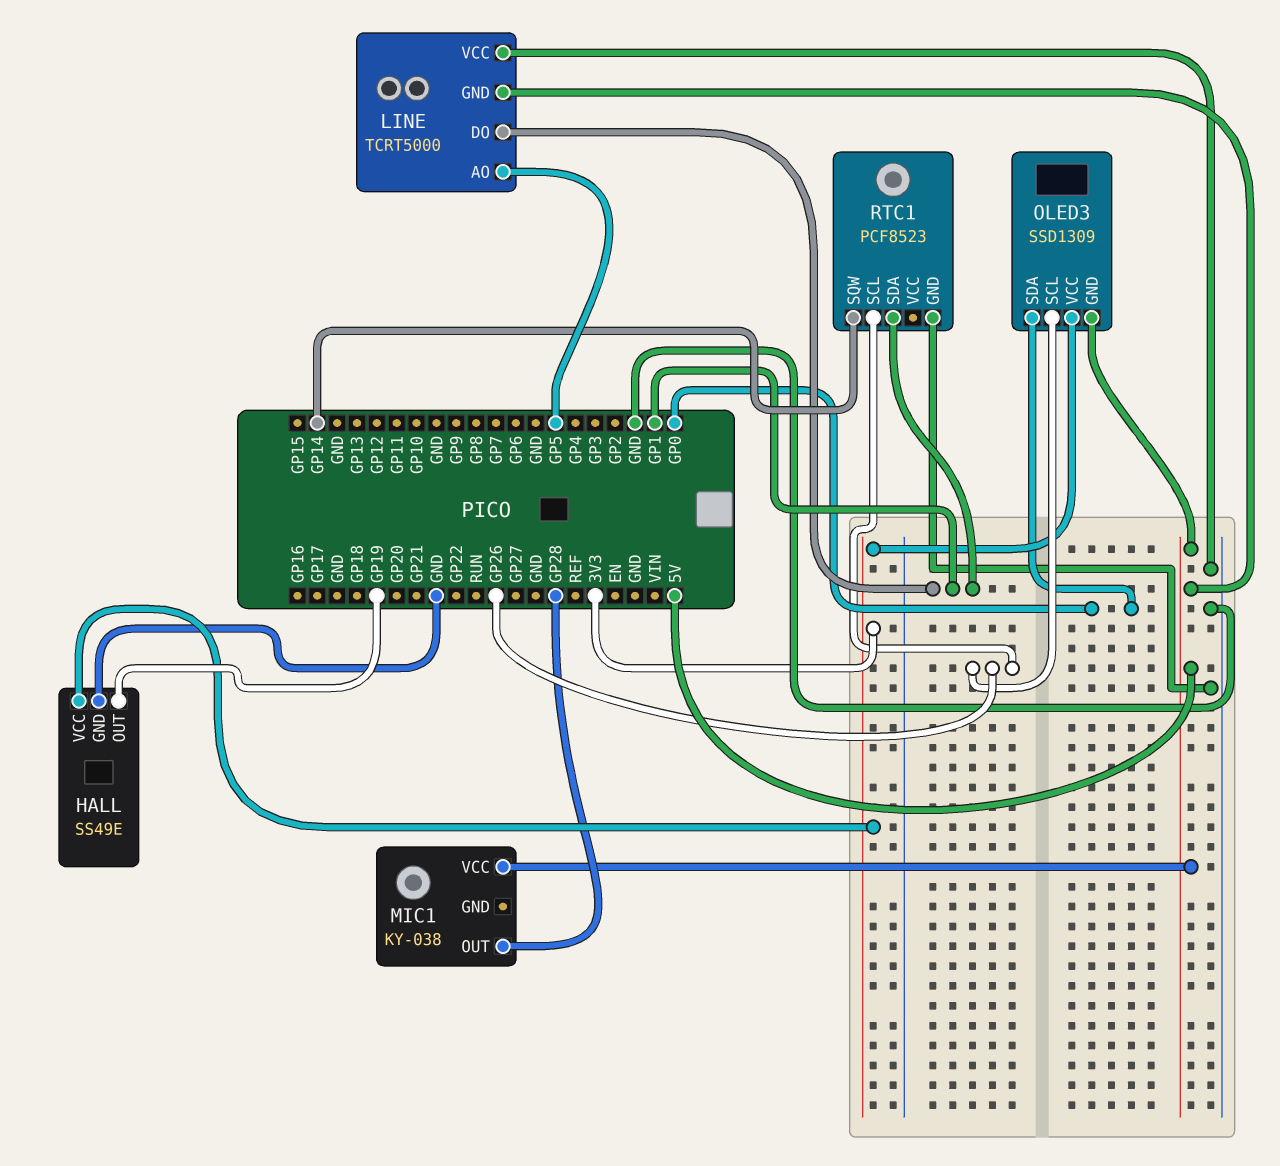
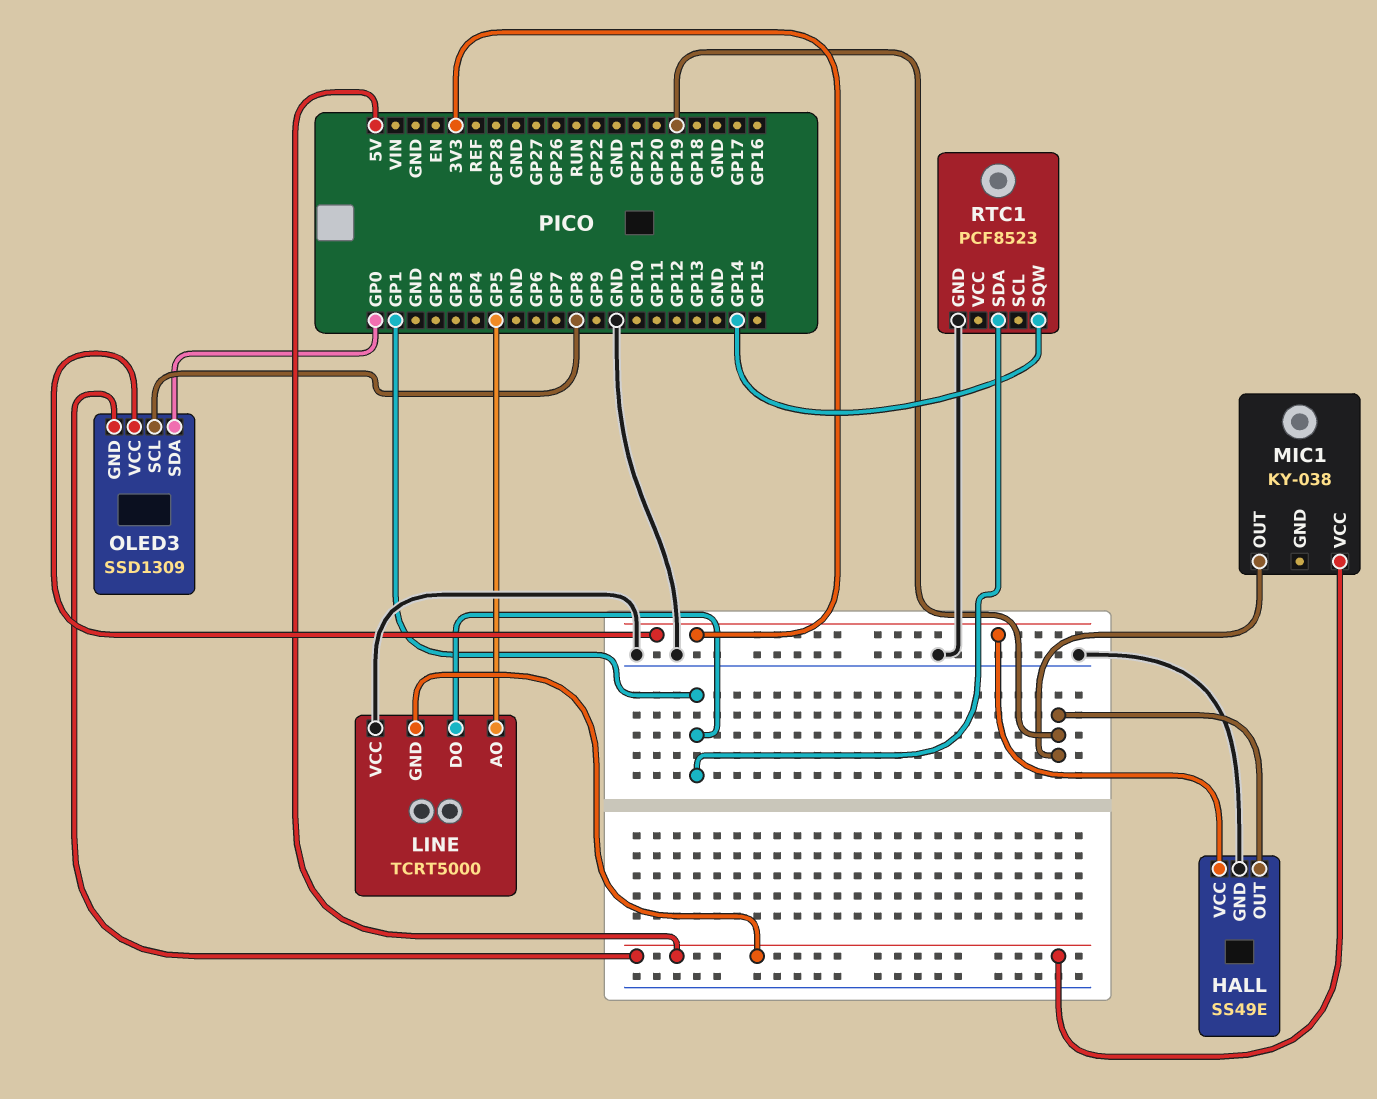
MIC1 pin OUT: GP28 -> GP19
OLED3 pin SCL: GP26 -> GP8
RTC1 pin SCL: GP26 -> none

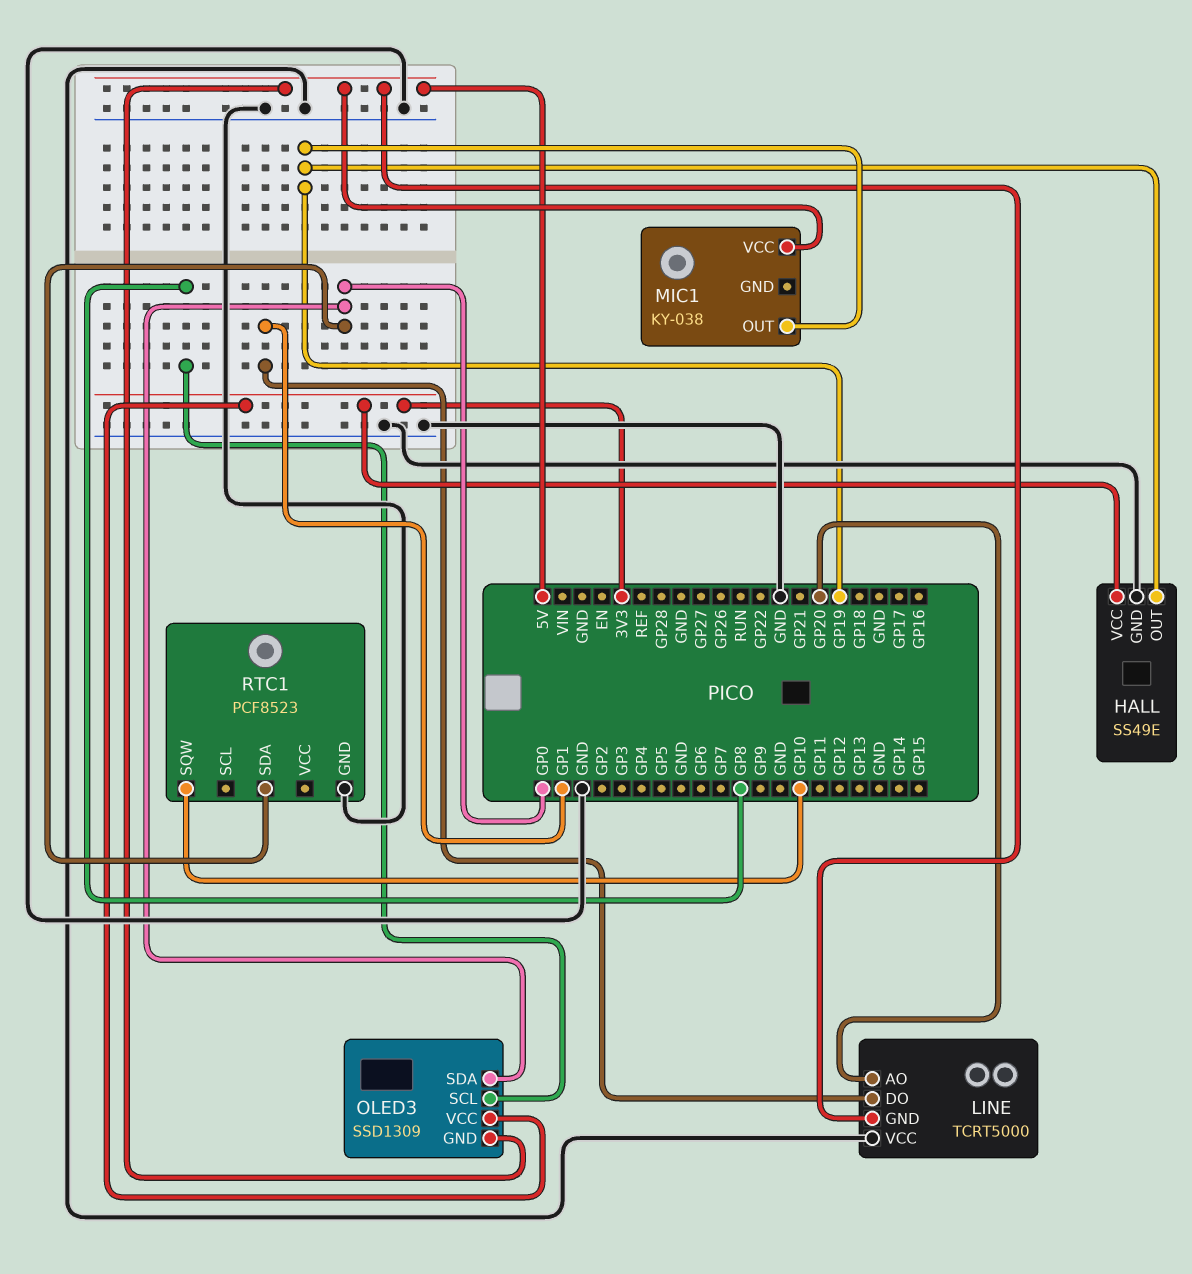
LINE pin AO: GP5 -> GP20
RTC1 pin SDA: GP1 -> GP0
RTC1 pin SQW: GP14 -> GP10

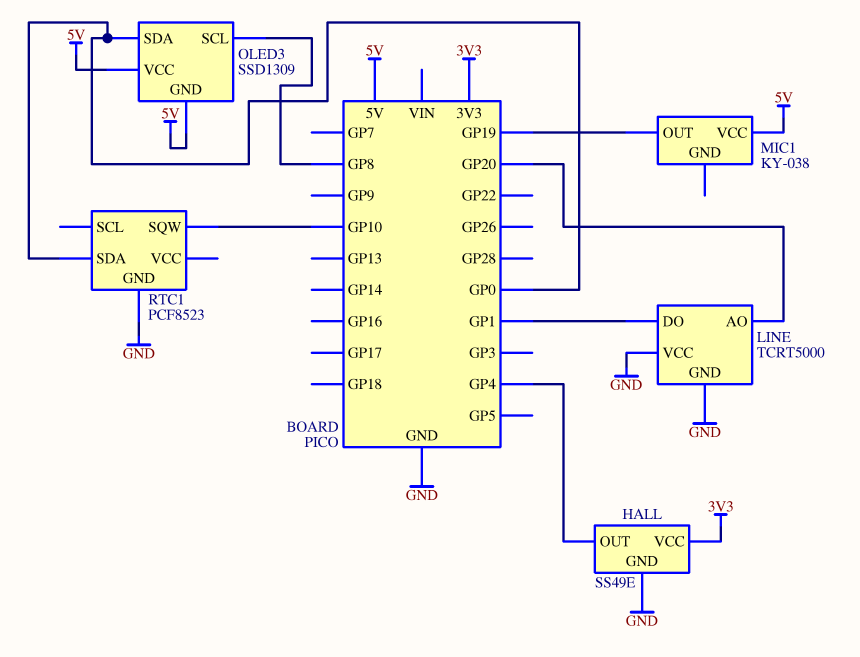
HALL pin OUT: GP19 -> GP4
LINE pin GND: 5V -> GND
OLED3 pin VCC: 3V3 -> 5V

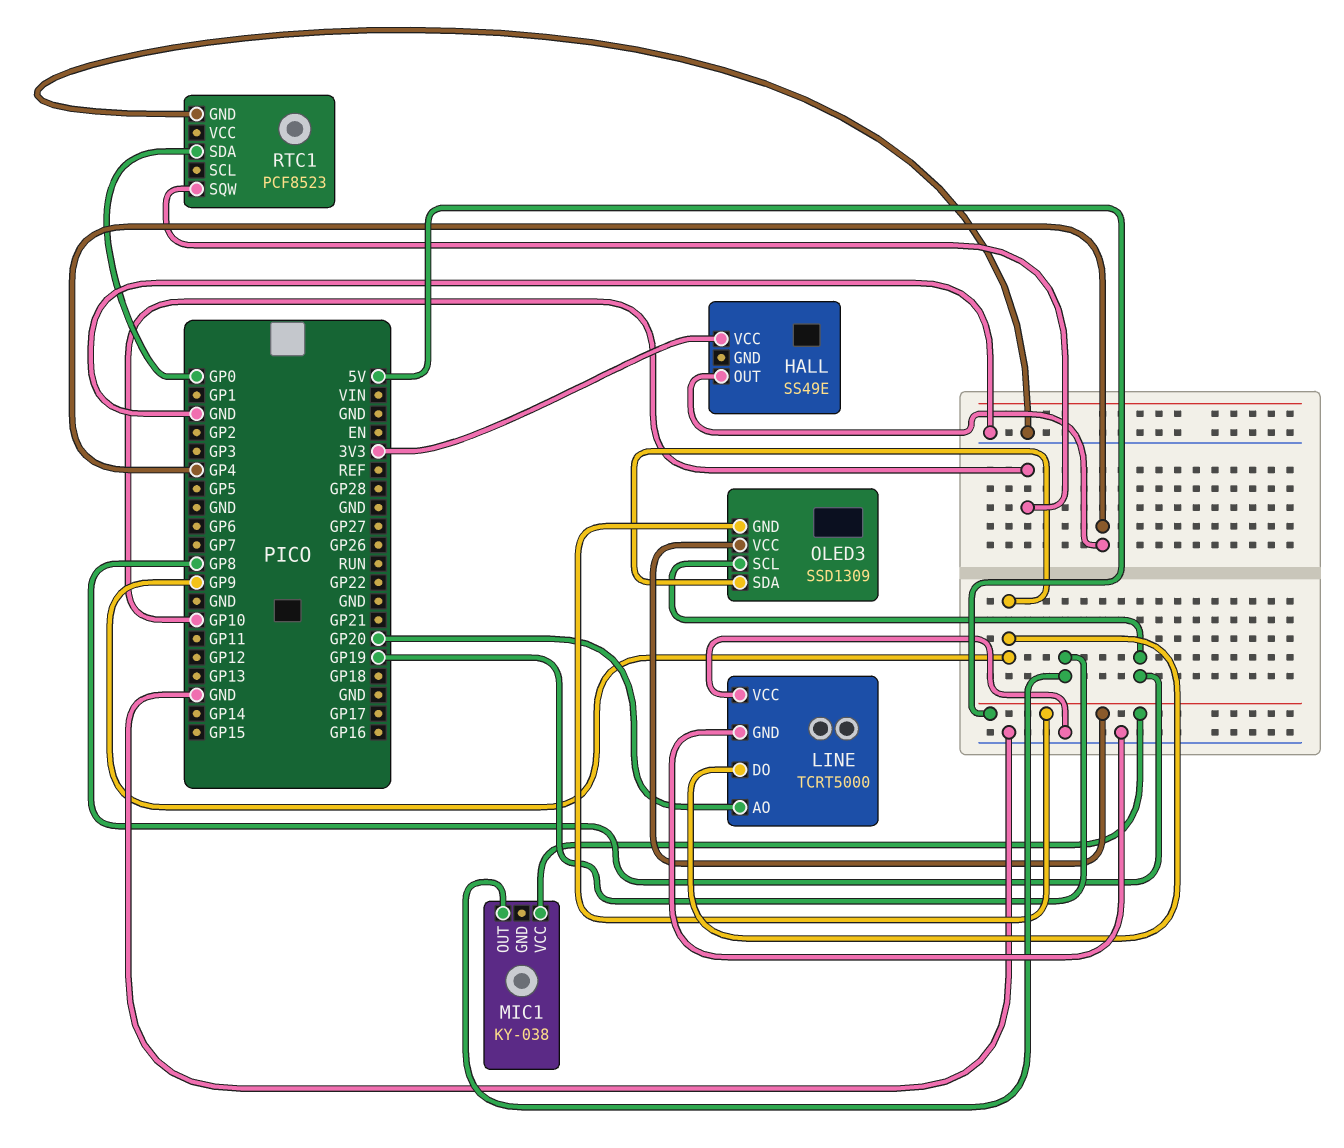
HALL pin GND: GND -> none
LINE pin DO: GP1 -> GP9
OLED3 pin SDA: GP0 -> GP9

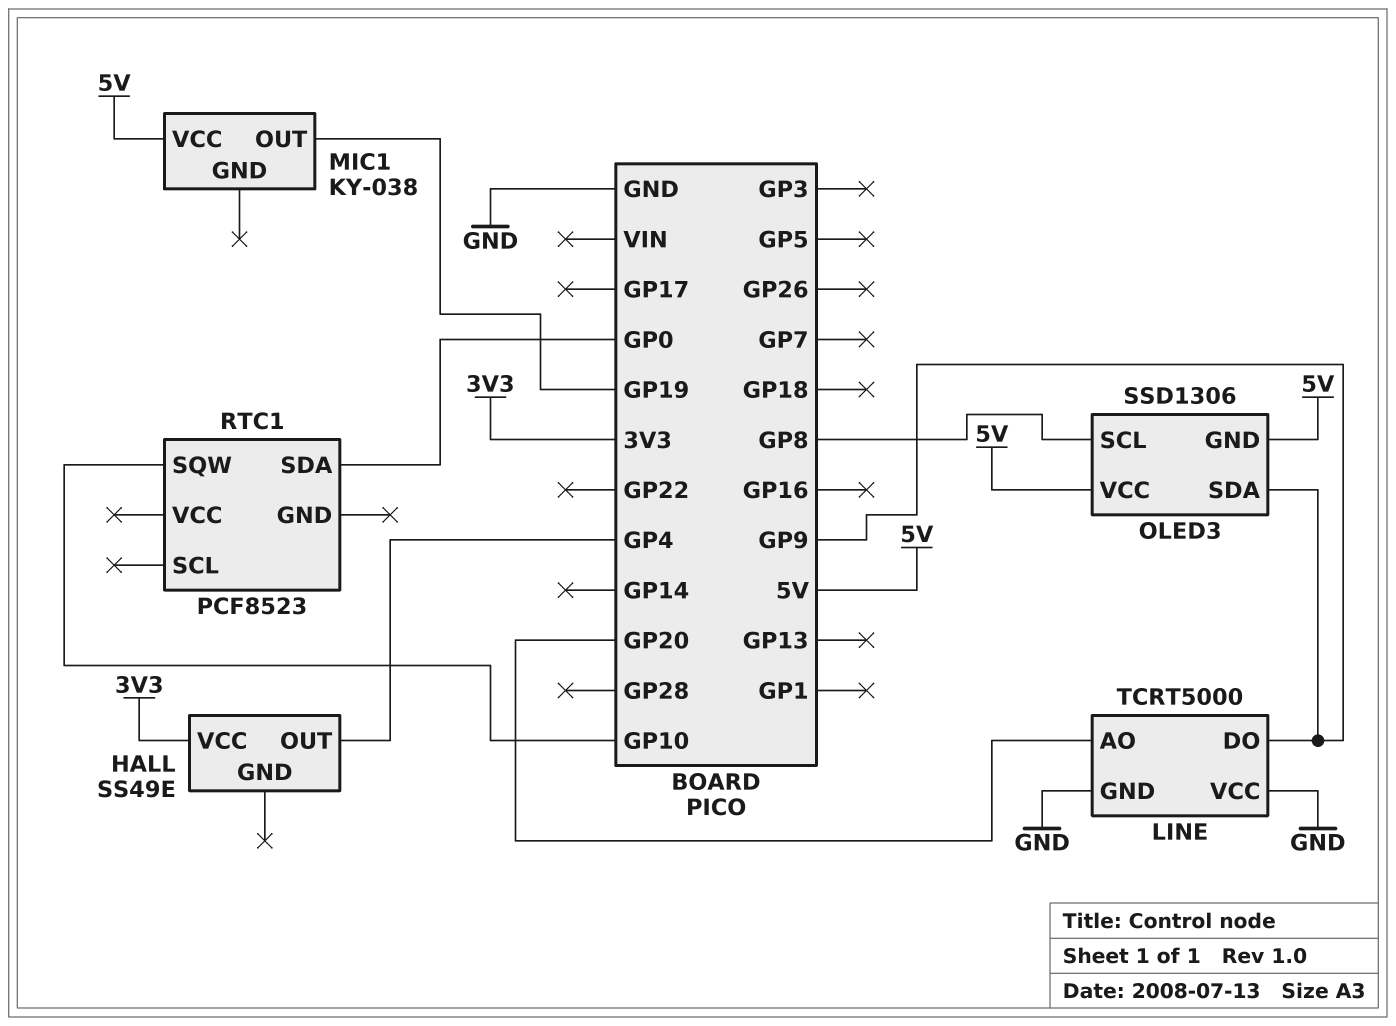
OLED3: SSD1309 -> SSD1306
RTC1 pin GND: GND -> none

